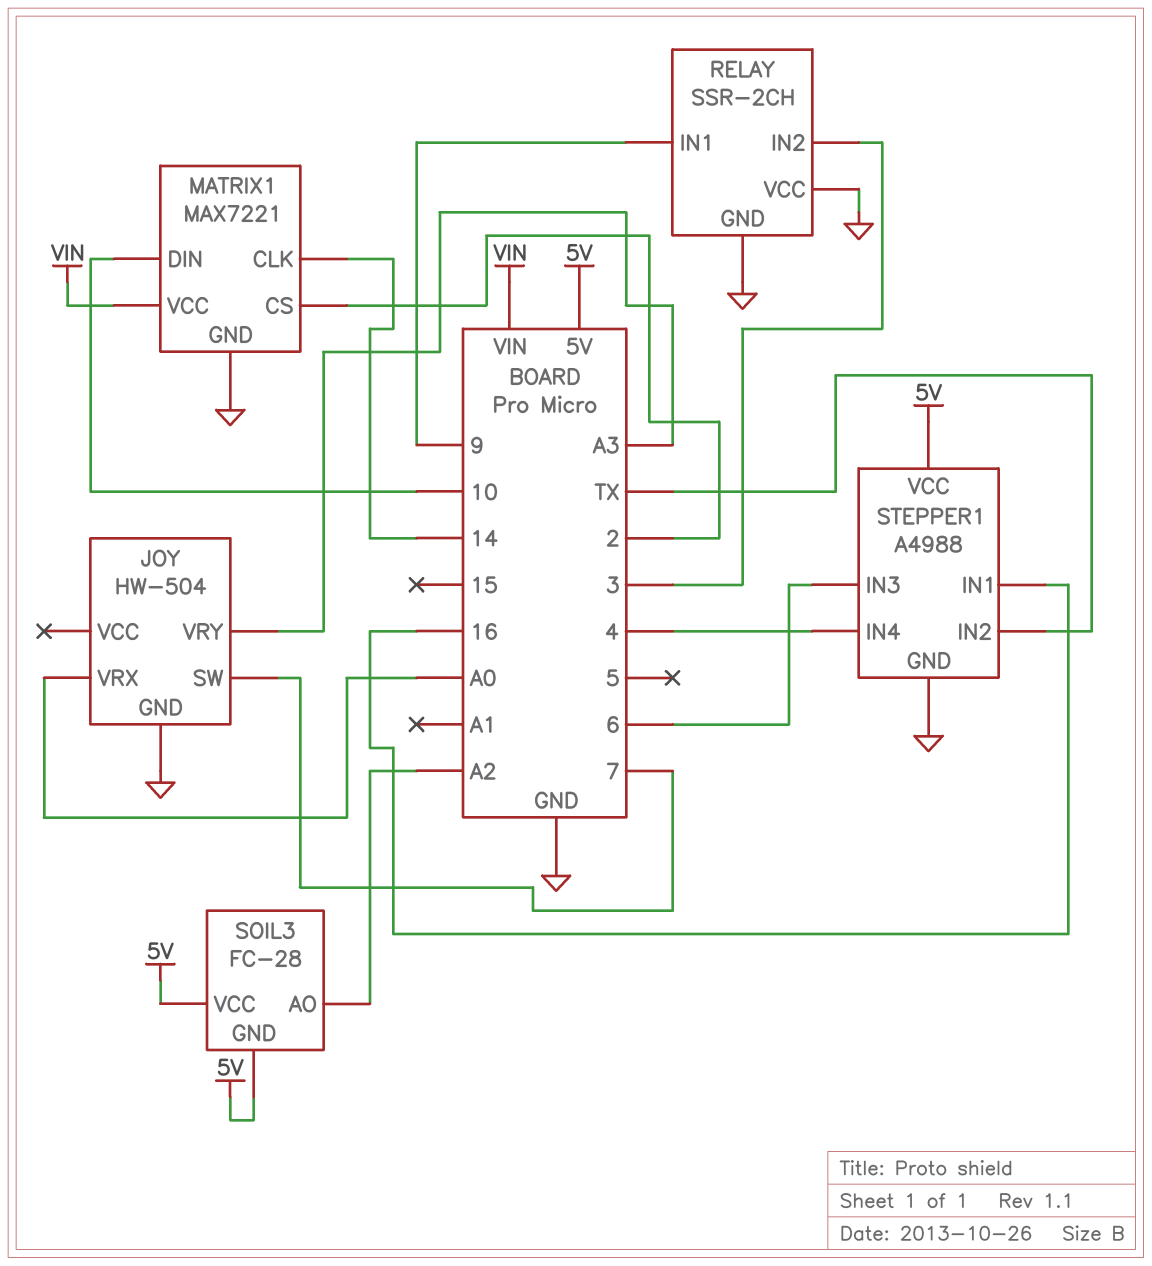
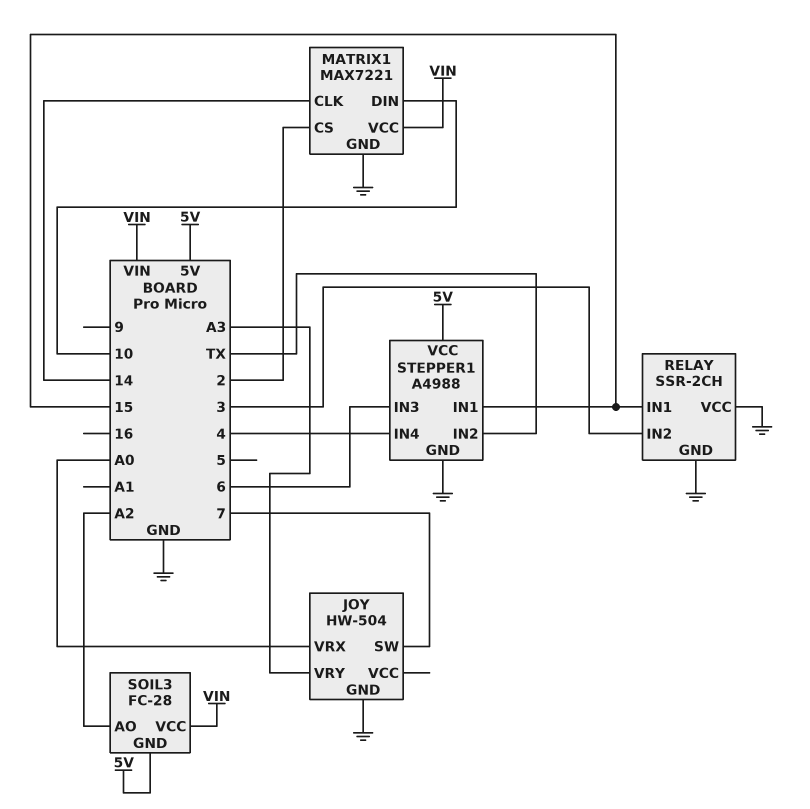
RELAY pin IN1: 9 -> 15
SOIL3 pin VCC: 5V -> VIN
STEPPER1 pin IN1: 16 -> 15

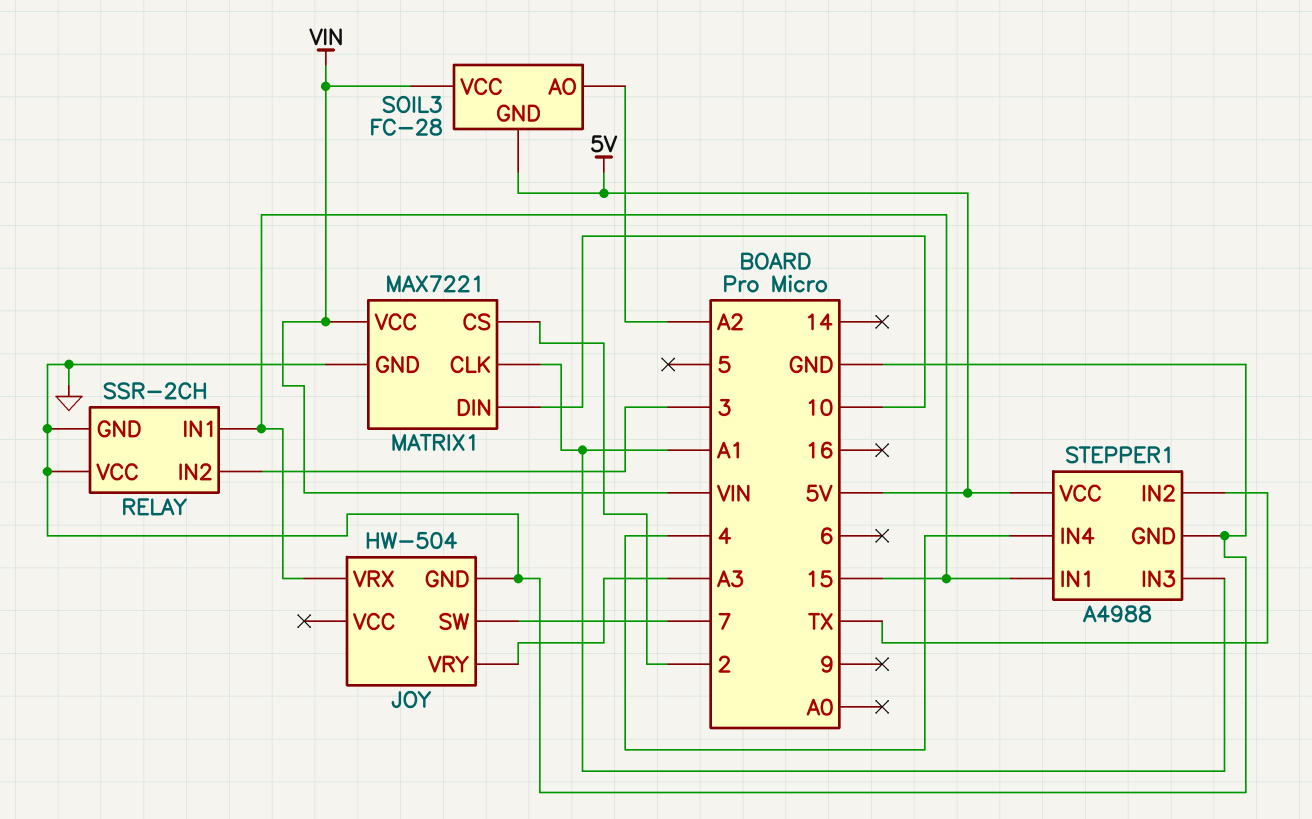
JOY pin VRX: A0 -> 15
MATRIX1 pin CLK: 14 -> A1
STEPPER1 pin IN3: 6 -> A1

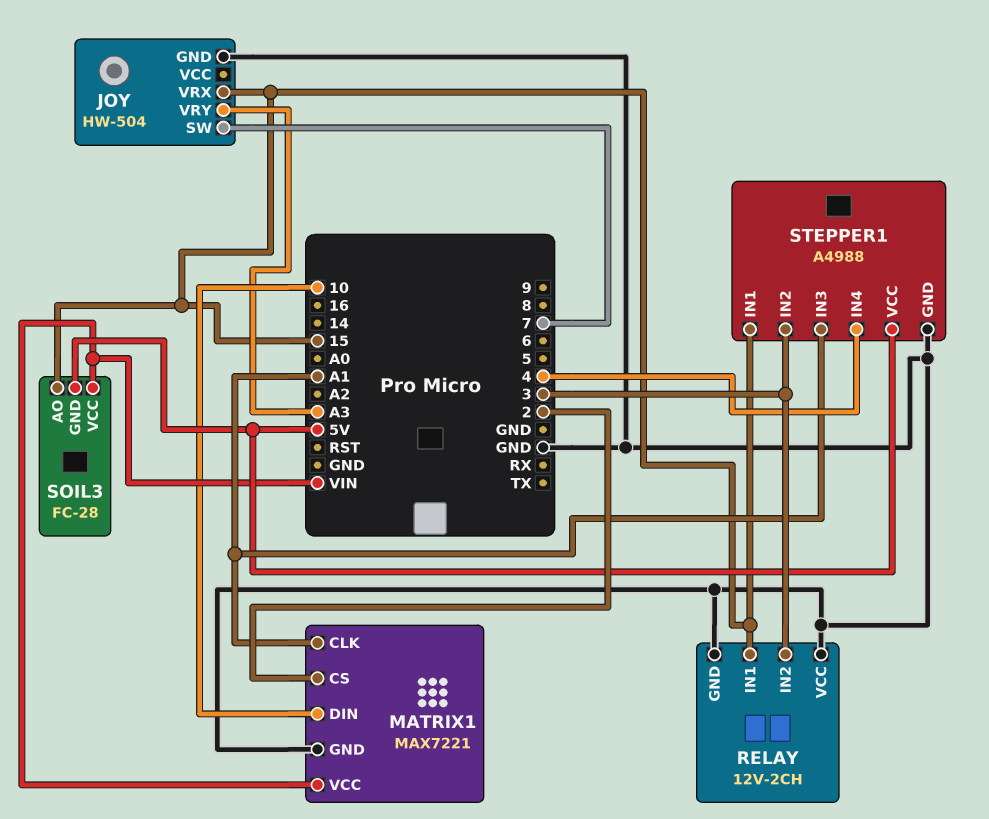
RELAY: SSR-2CH -> 12V-2CH
SOIL3 pin AO: A2 -> 15
STEPPER1 pin IN2: TX -> 3

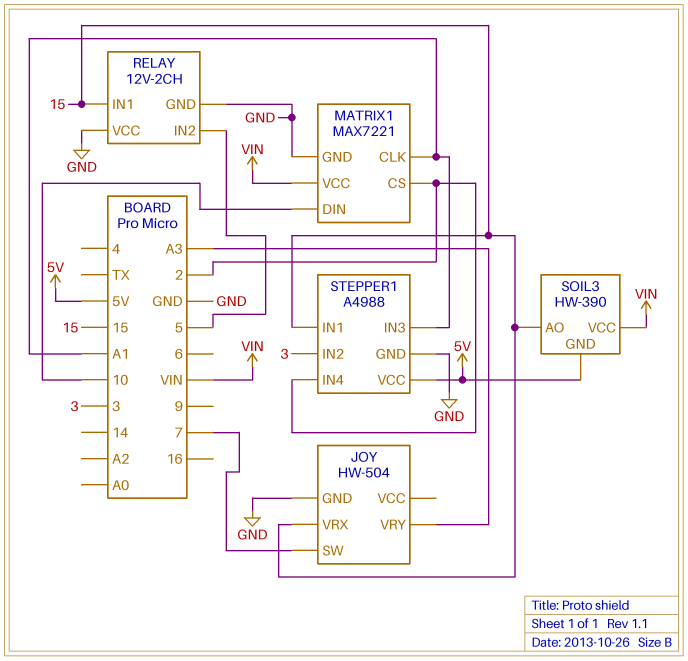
RELAY pin IN2: 3 -> 5
SOIL3: FC-28 -> HW-390
STEPPER1 pin IN4: 4 -> 2

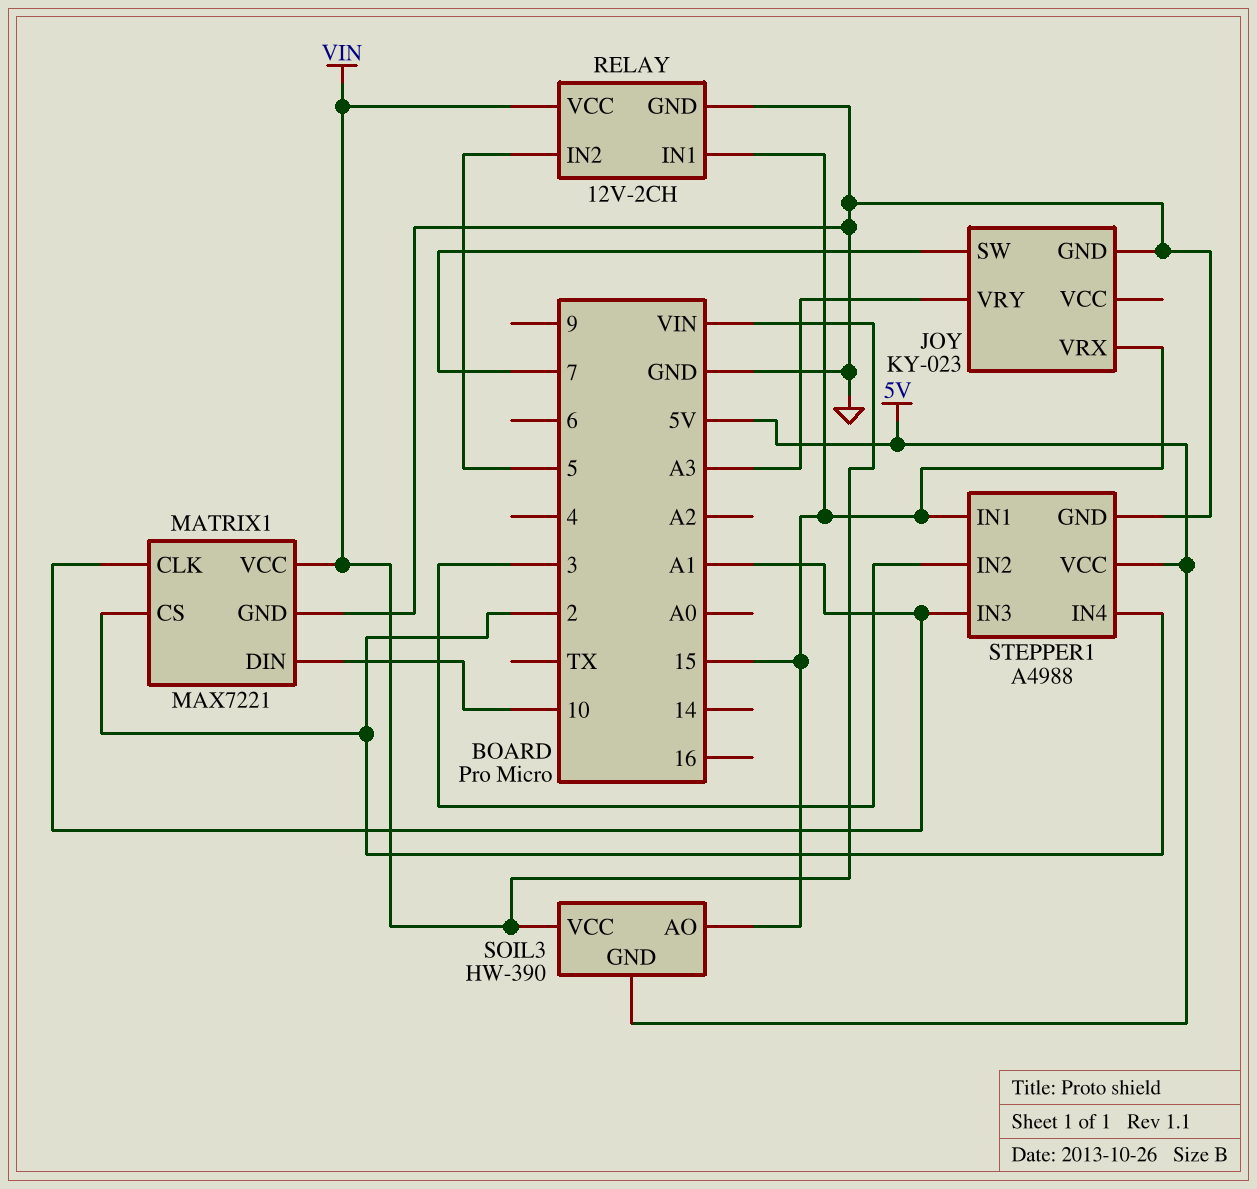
JOY: HW-504 -> KY-023
RELAY pin VCC: GND -> VIN

